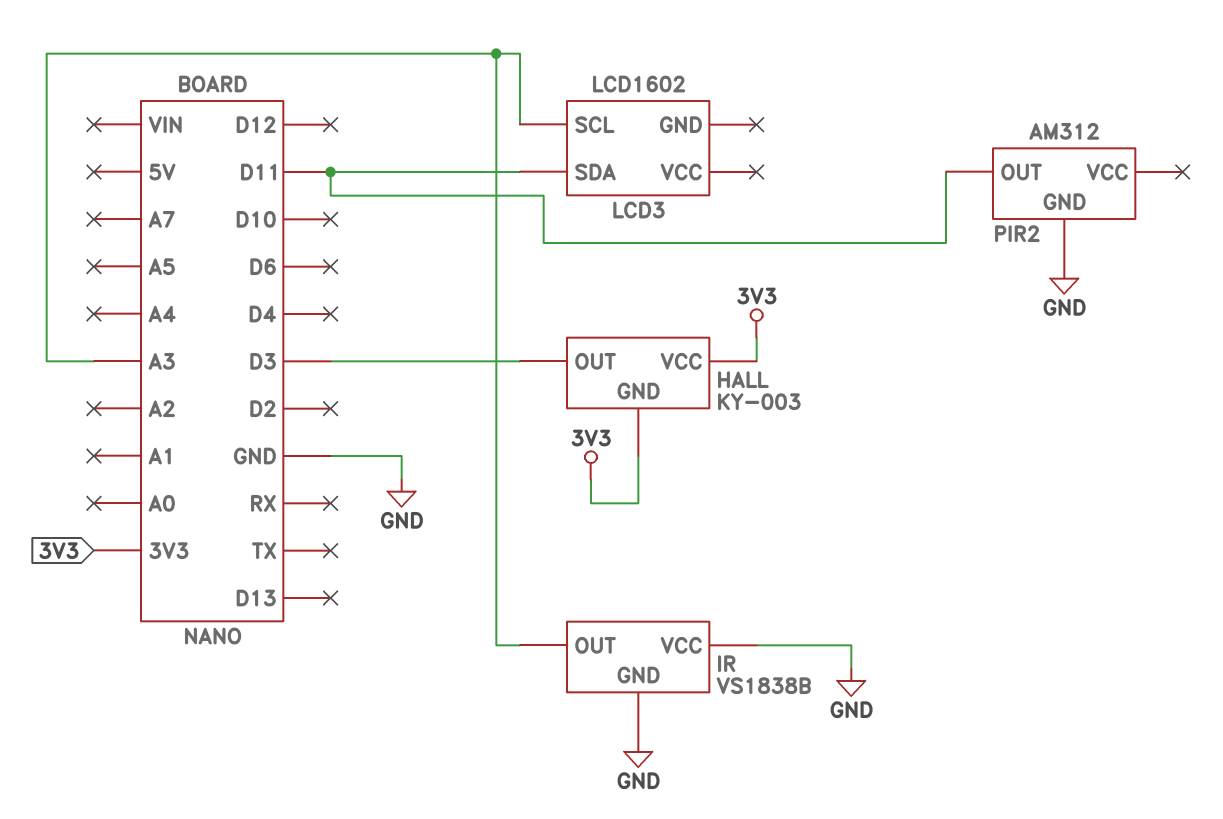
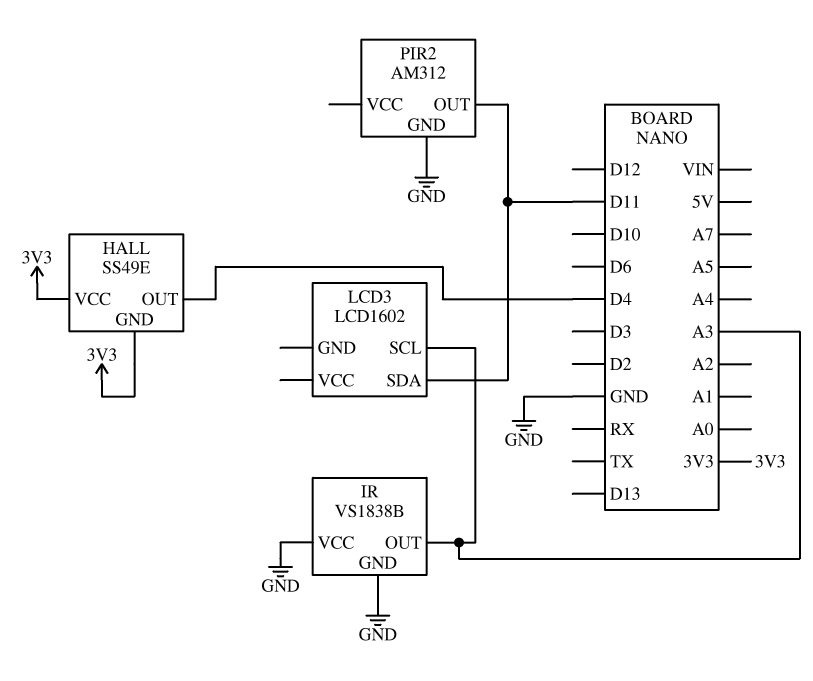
HALL: KY-003 -> SS49E
HALL pin OUT: D3 -> D4

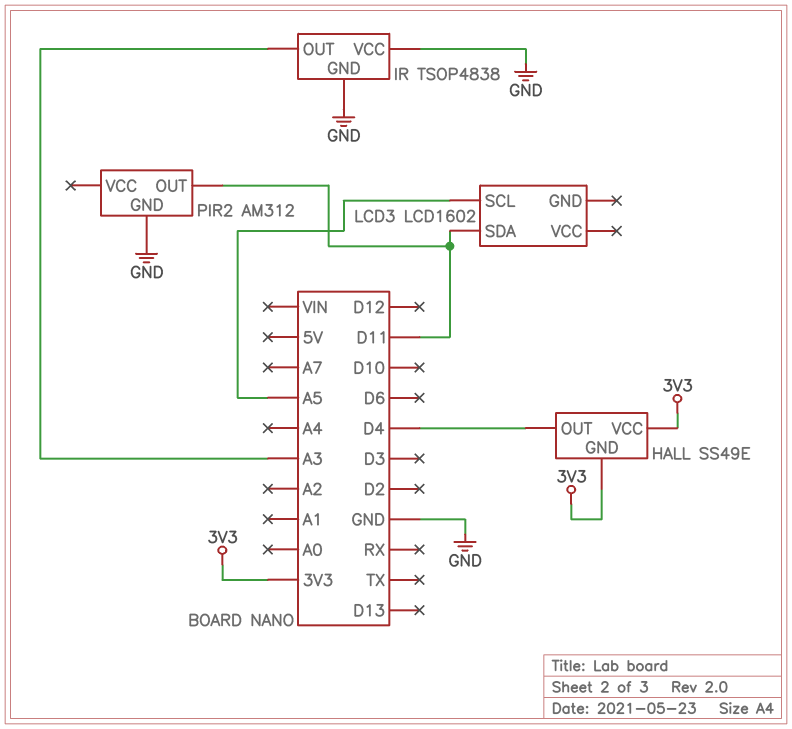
IR: VS1838B -> TSOP4838
LCD3 pin SCL: A3 -> A5

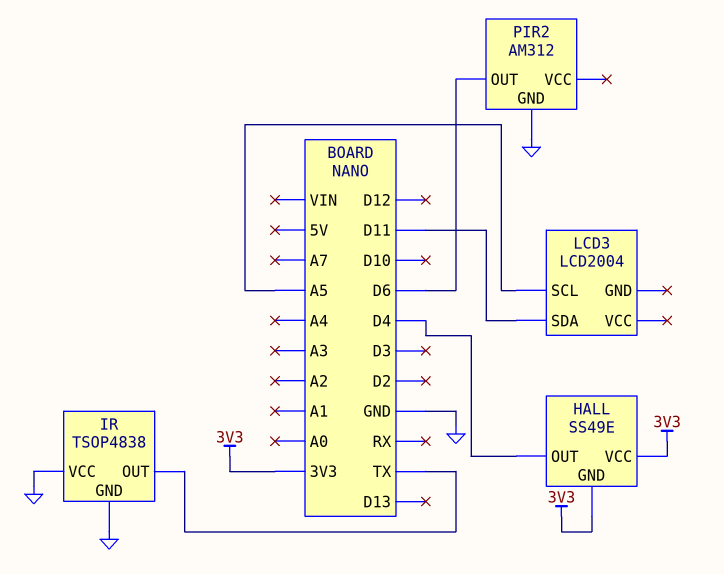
IR pin OUT: A3 -> TX
LCD3: LCD1602 -> LCD2004
PIR2 pin OUT: D11 -> D6

